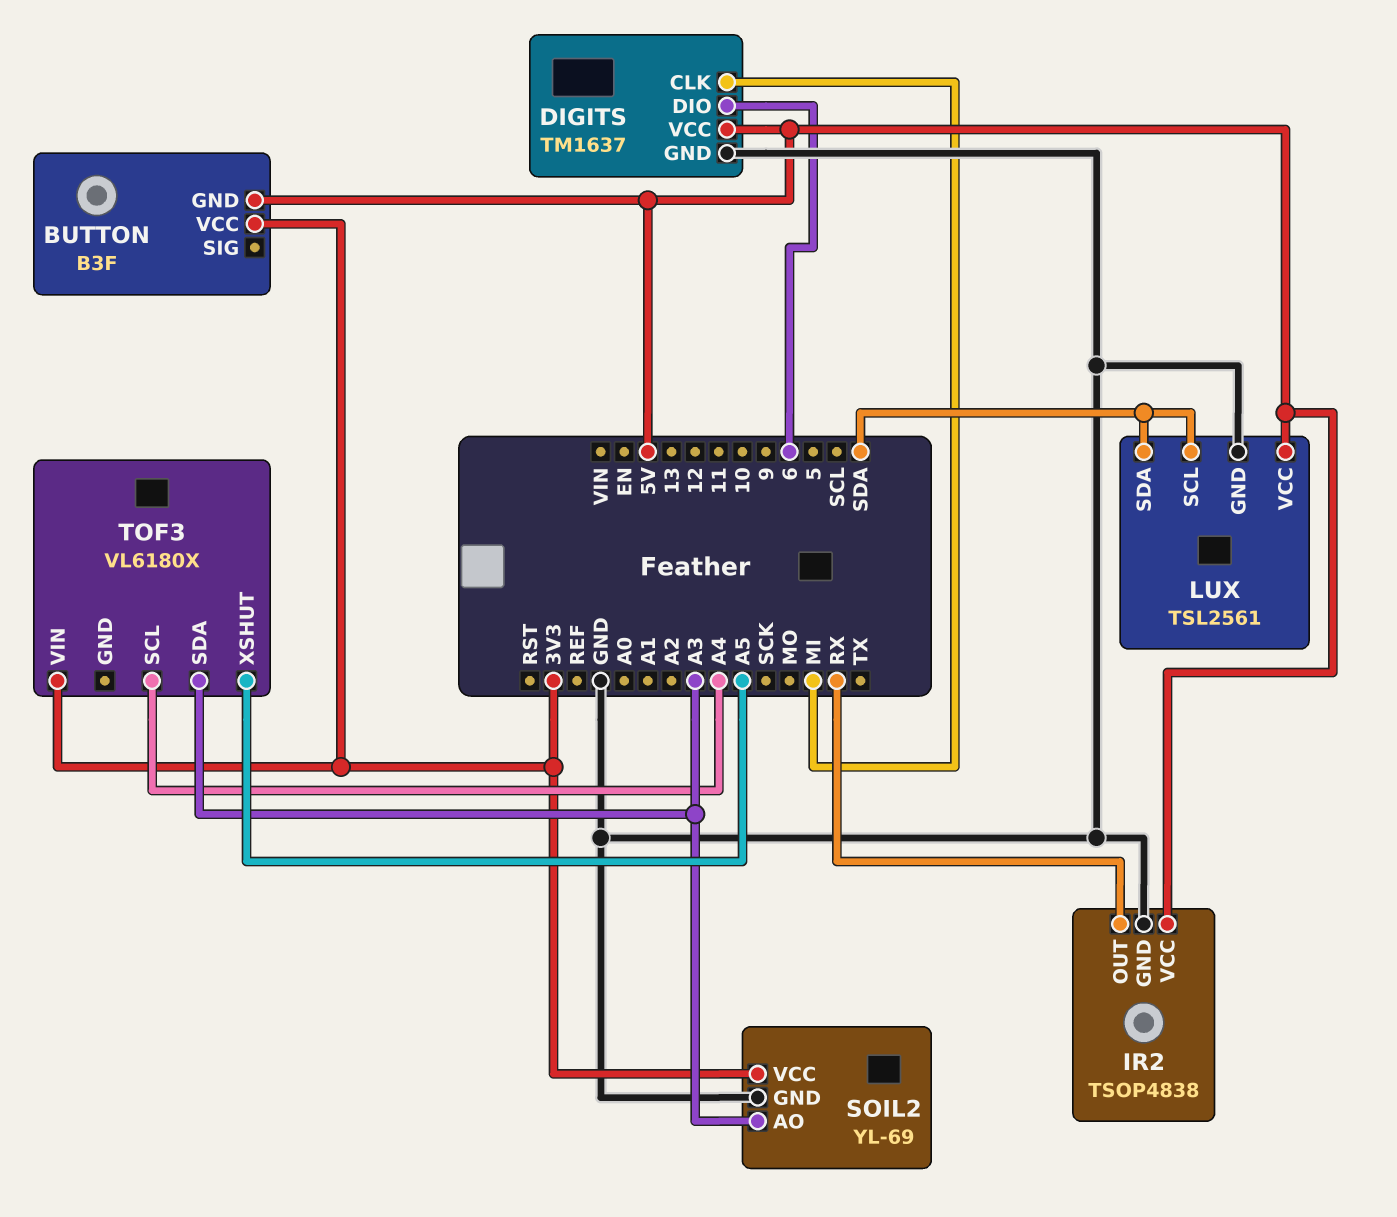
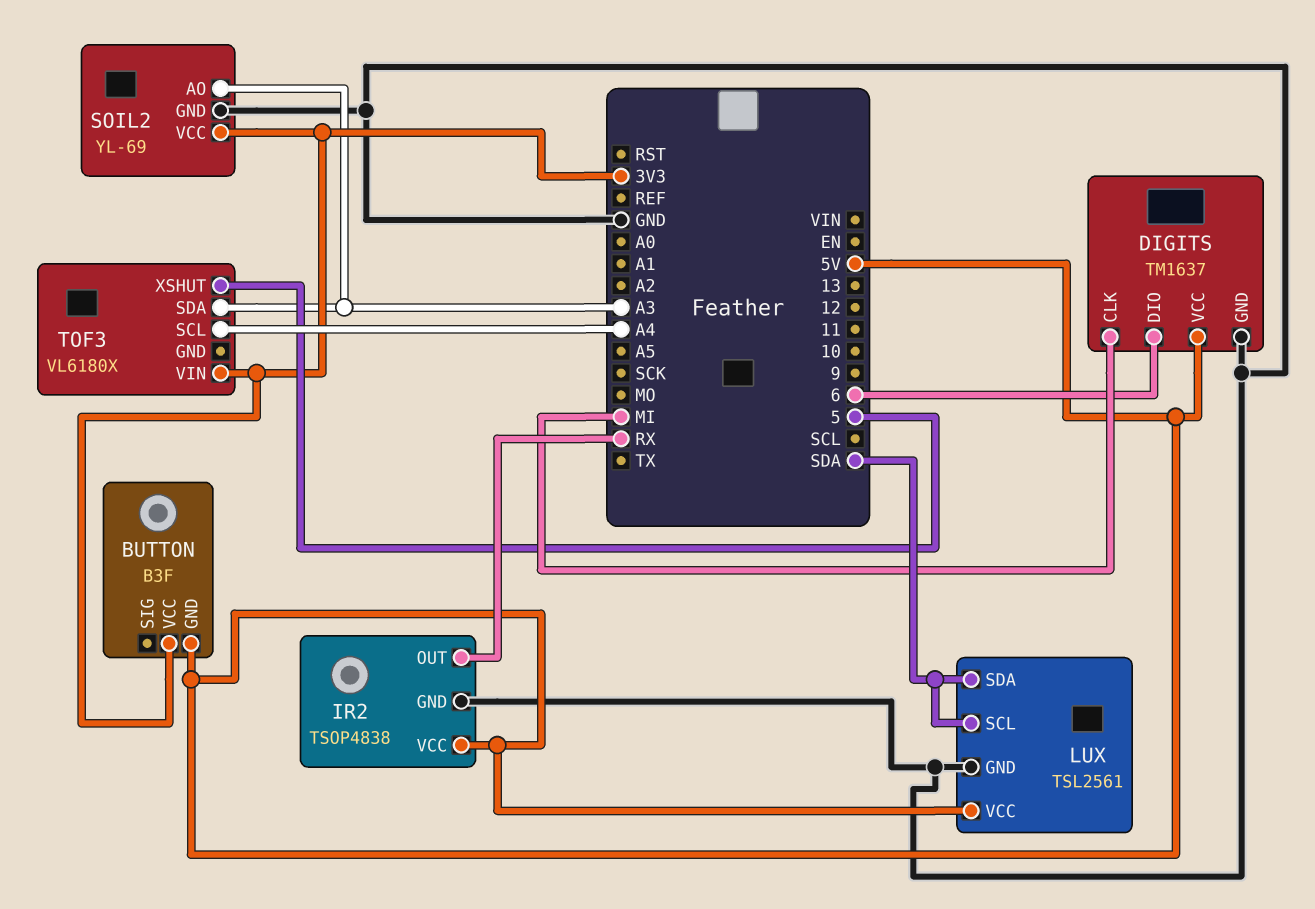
TOF3 pin XSHUT: A5 -> 5

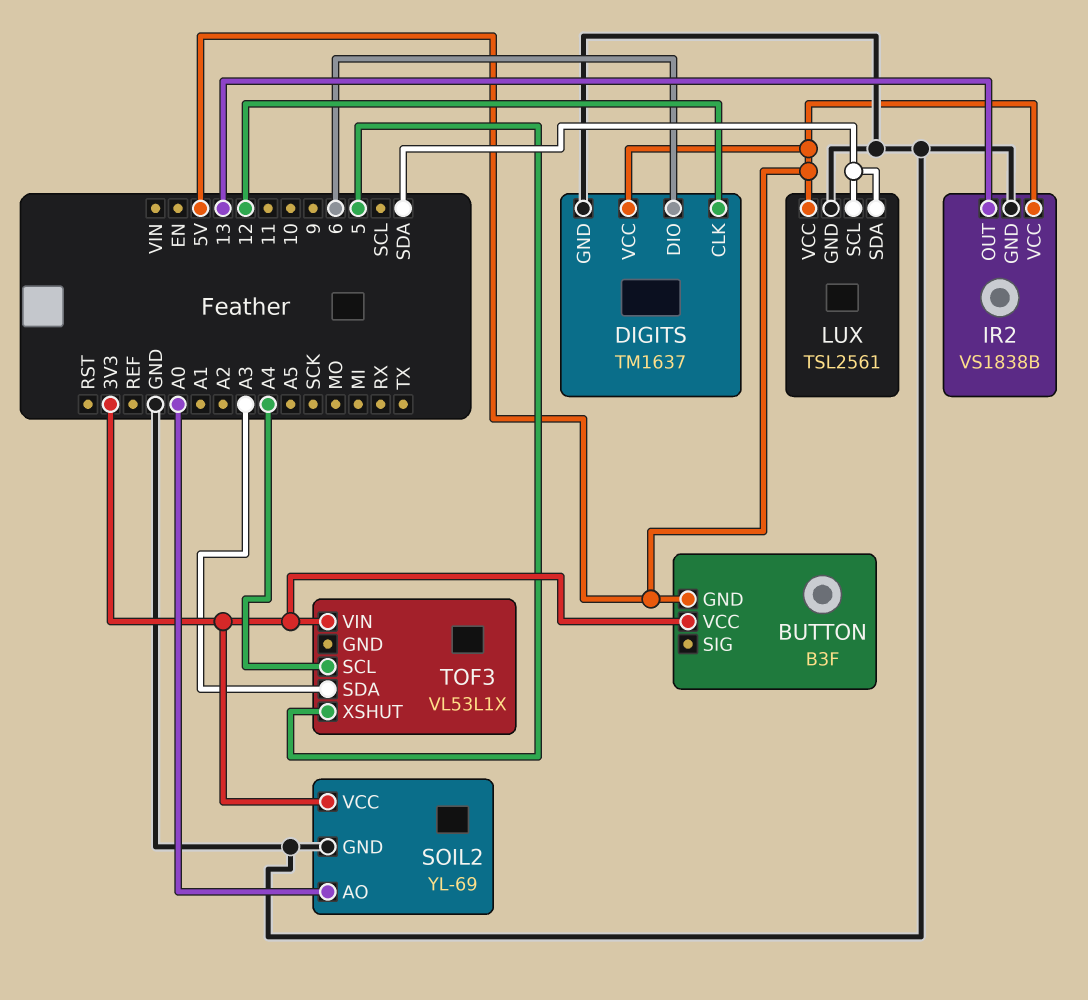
DIGITS pin CLK: MI -> 12
IR2: TSOP4838 -> VS1838B
IR2 pin OUT: RX -> 13
SOIL2 pin AO: A3 -> A0
TOF3: VL6180X -> VL53L1X

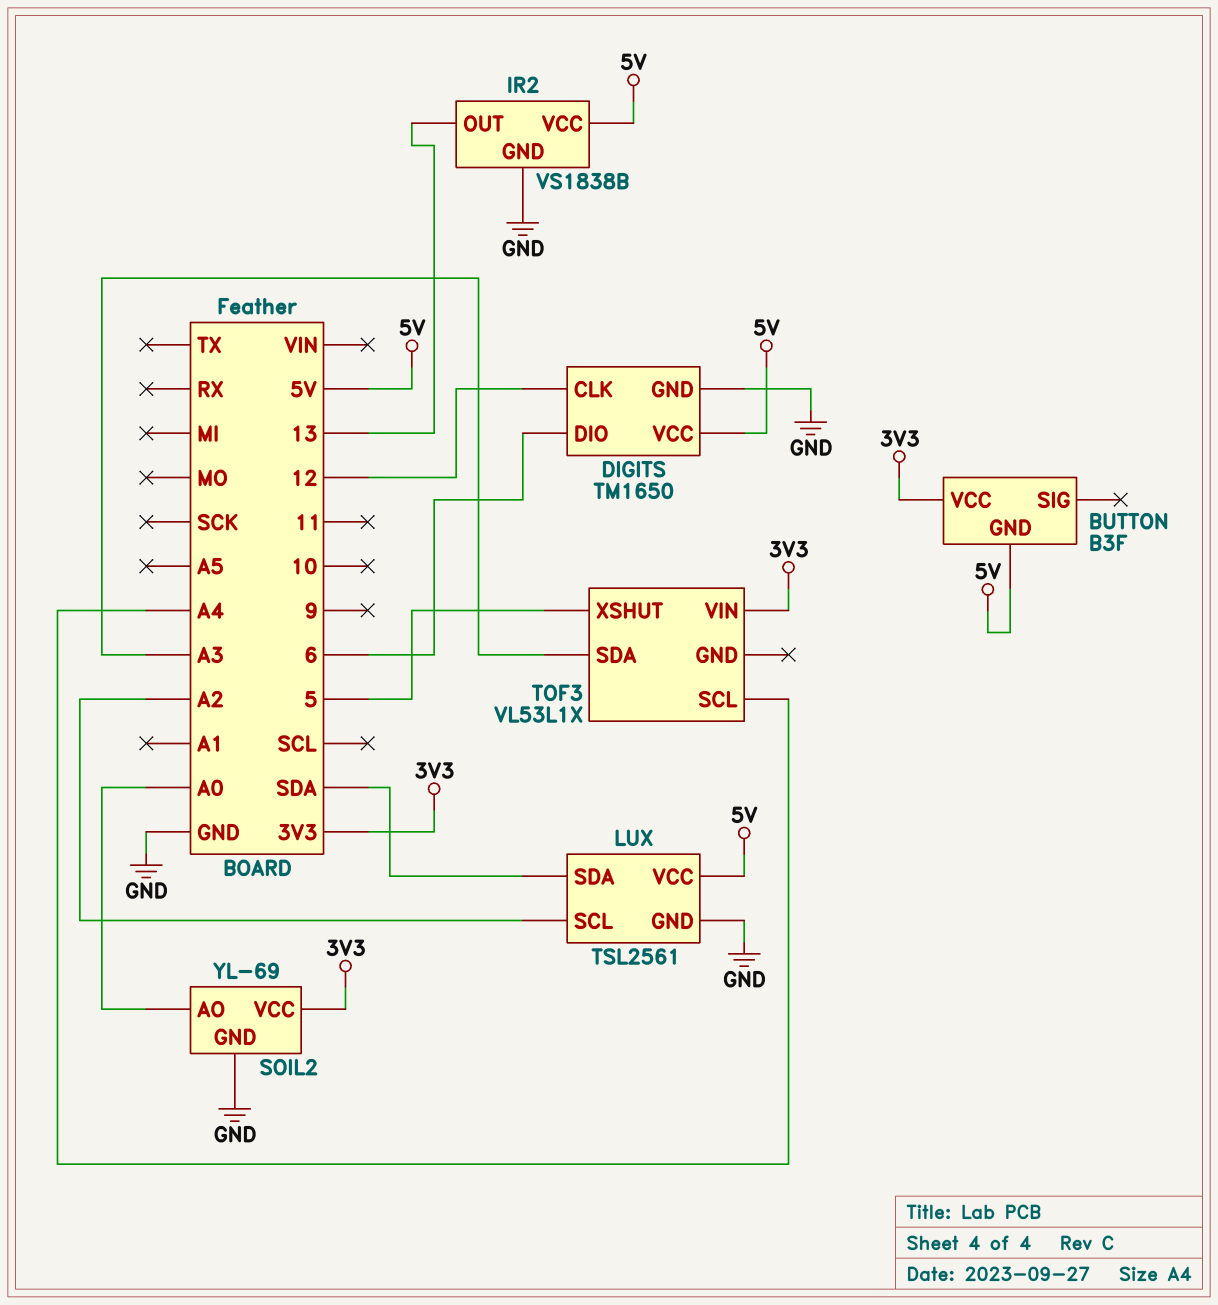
DIGITS: TM1637 -> TM1650
LUX pin SCL: SDA -> A2

